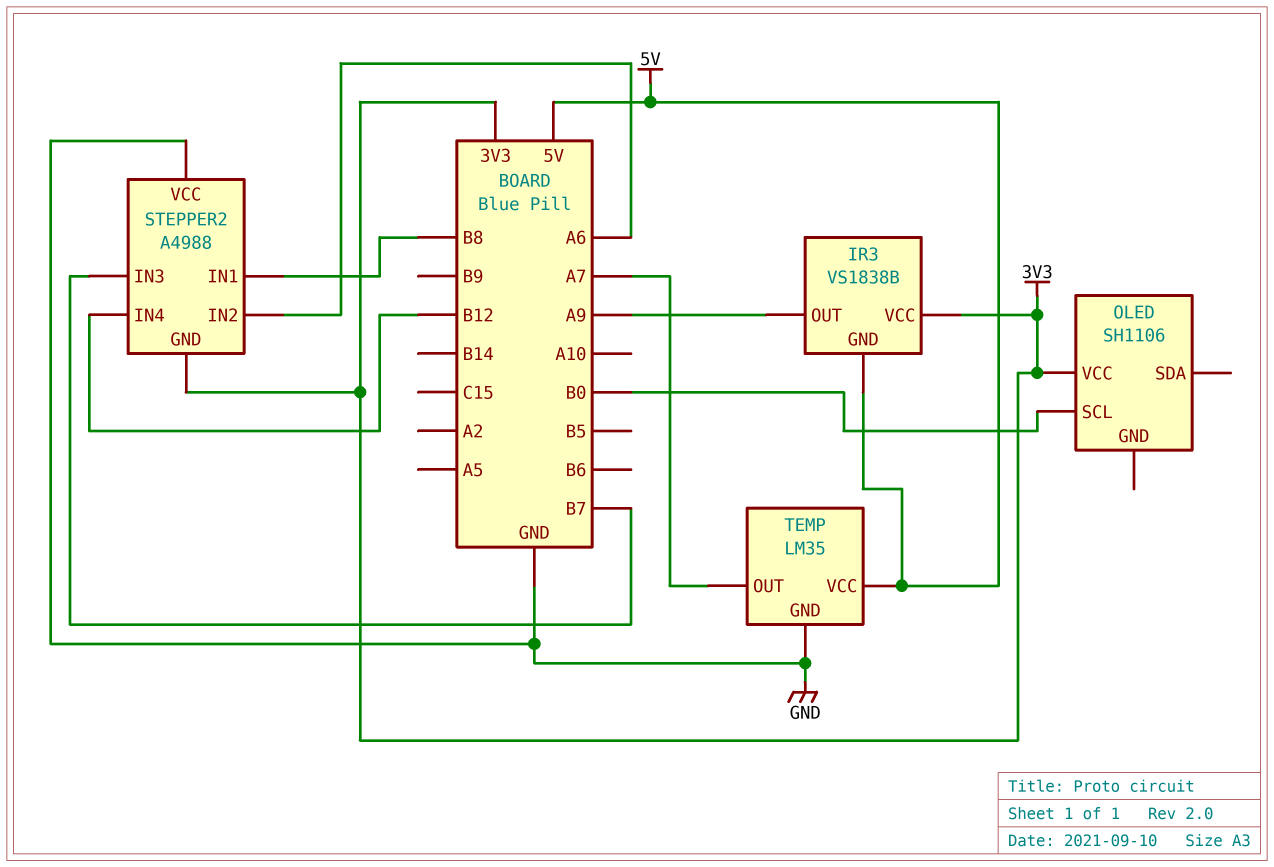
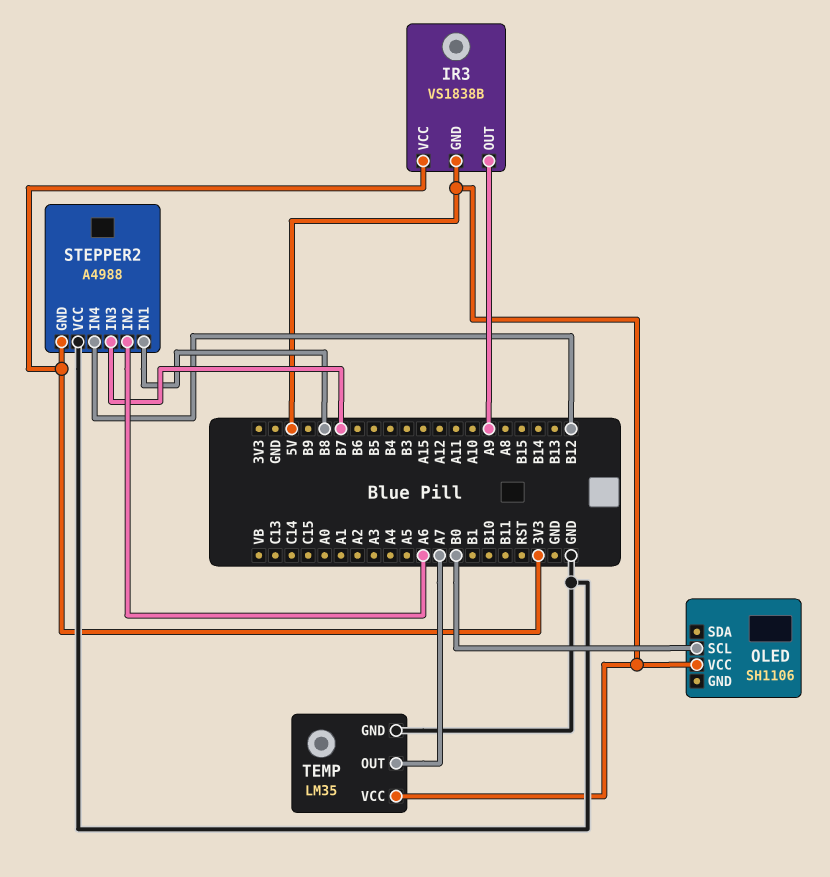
OLED pin VCC: 3V3 -> 5V

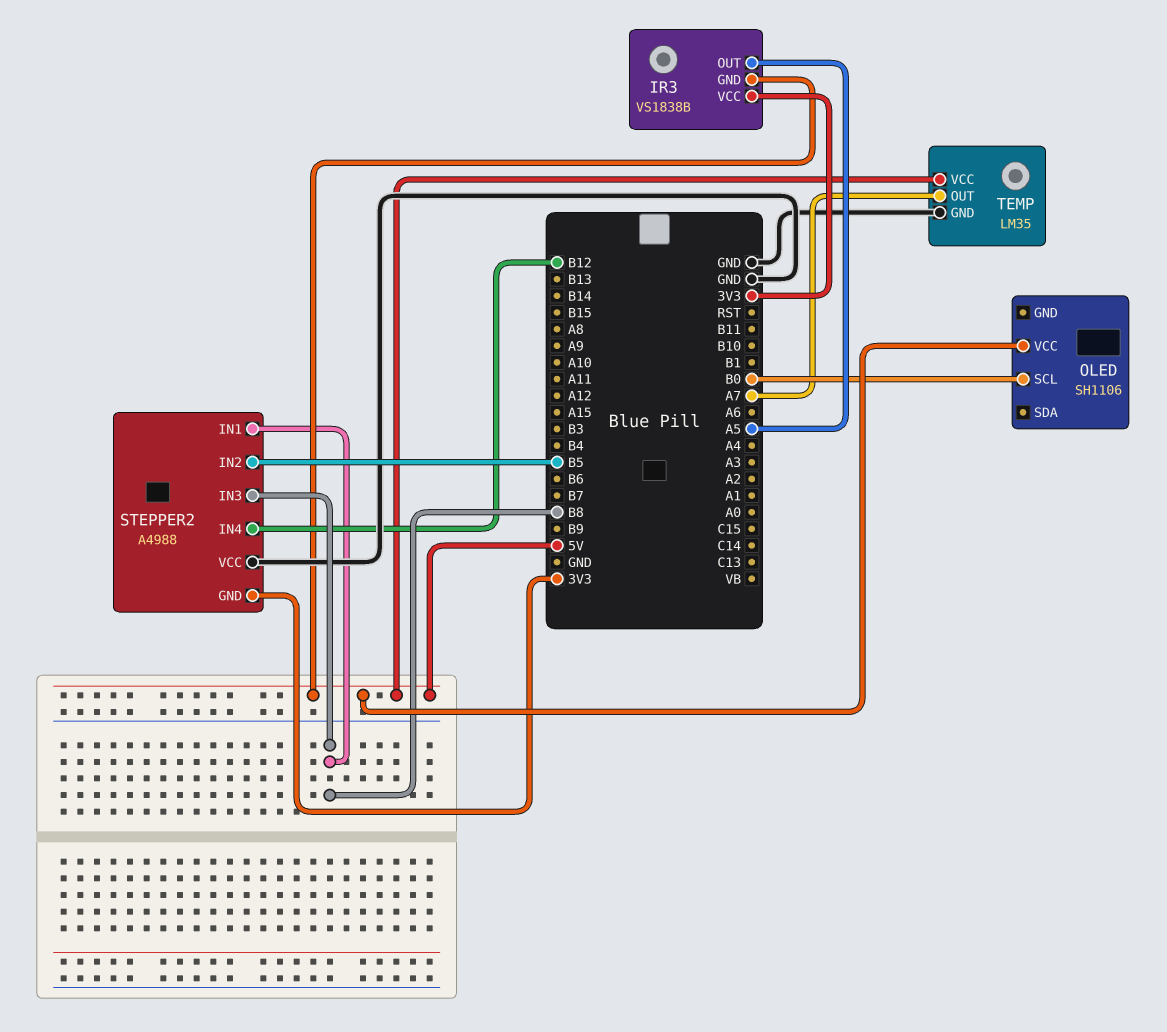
IR3 pin OUT: A9 -> A5
STEPPER2 pin IN2: A6 -> B5
STEPPER2 pin IN3: B7 -> B8

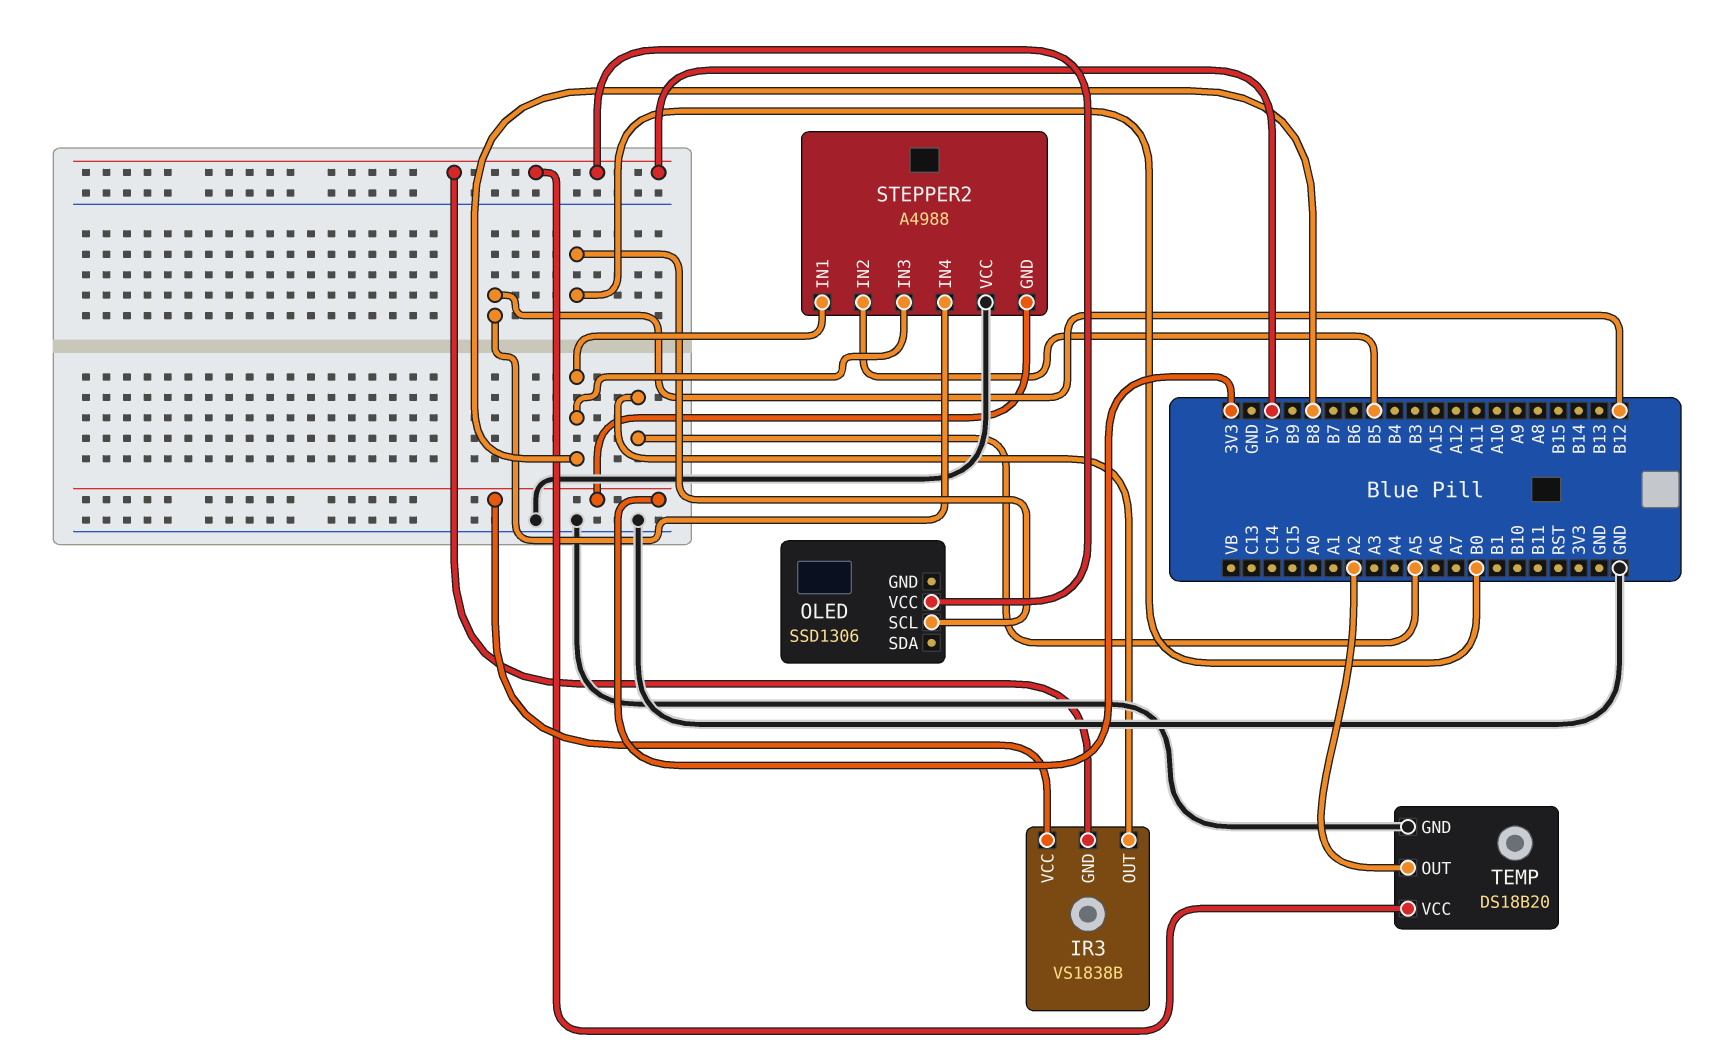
OLED: SH1106 -> SSD1306
TEMP: LM35 -> DS18B20
TEMP pin OUT: A7 -> A2

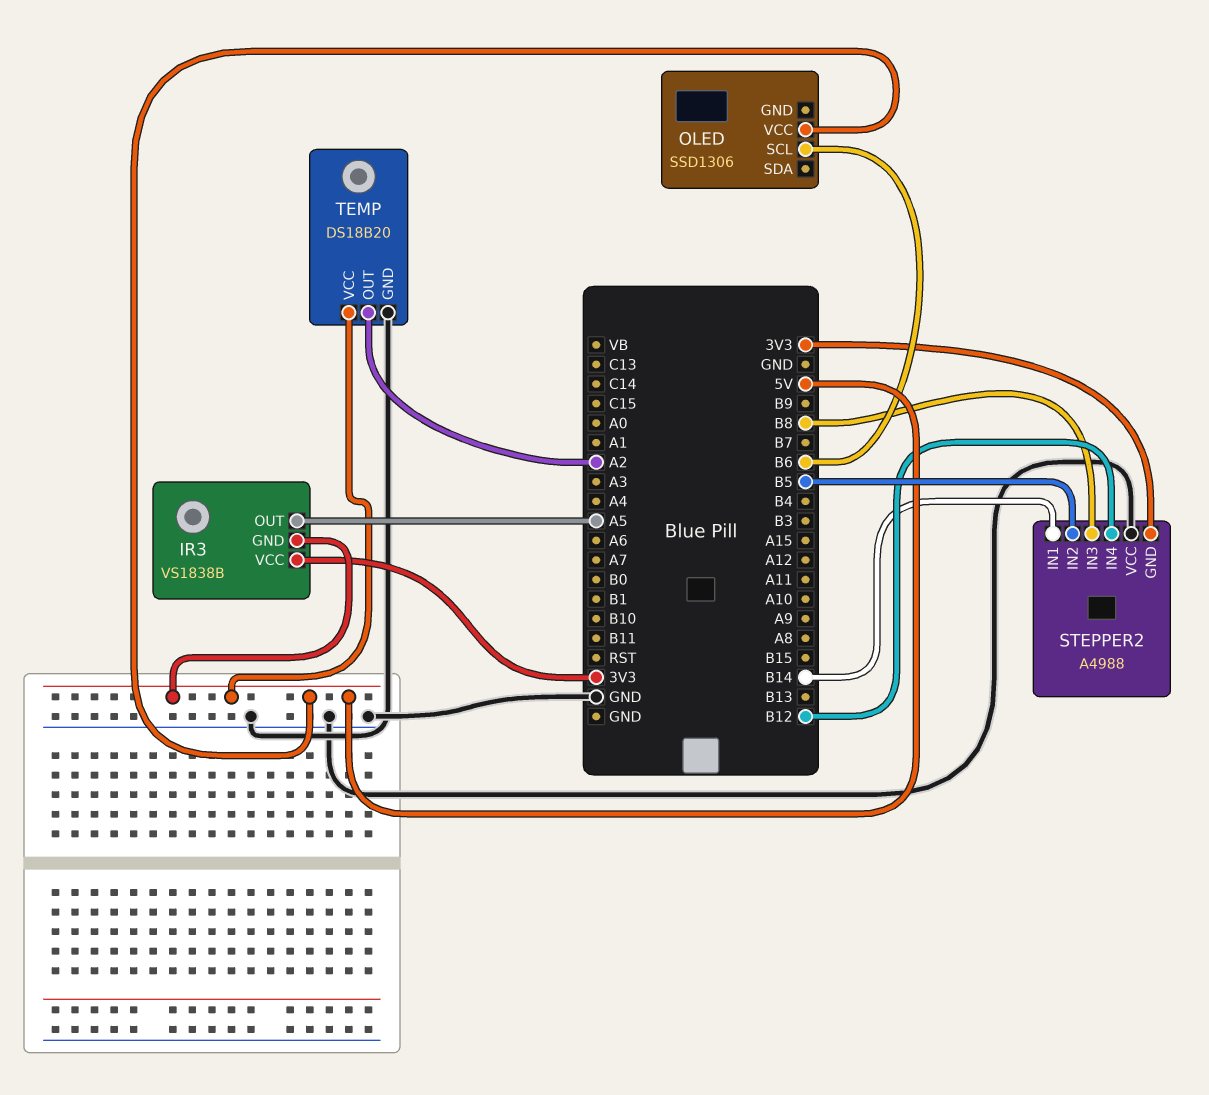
OLED pin SCL: B0 -> B6
STEPPER2 pin IN1: B8 -> B14

